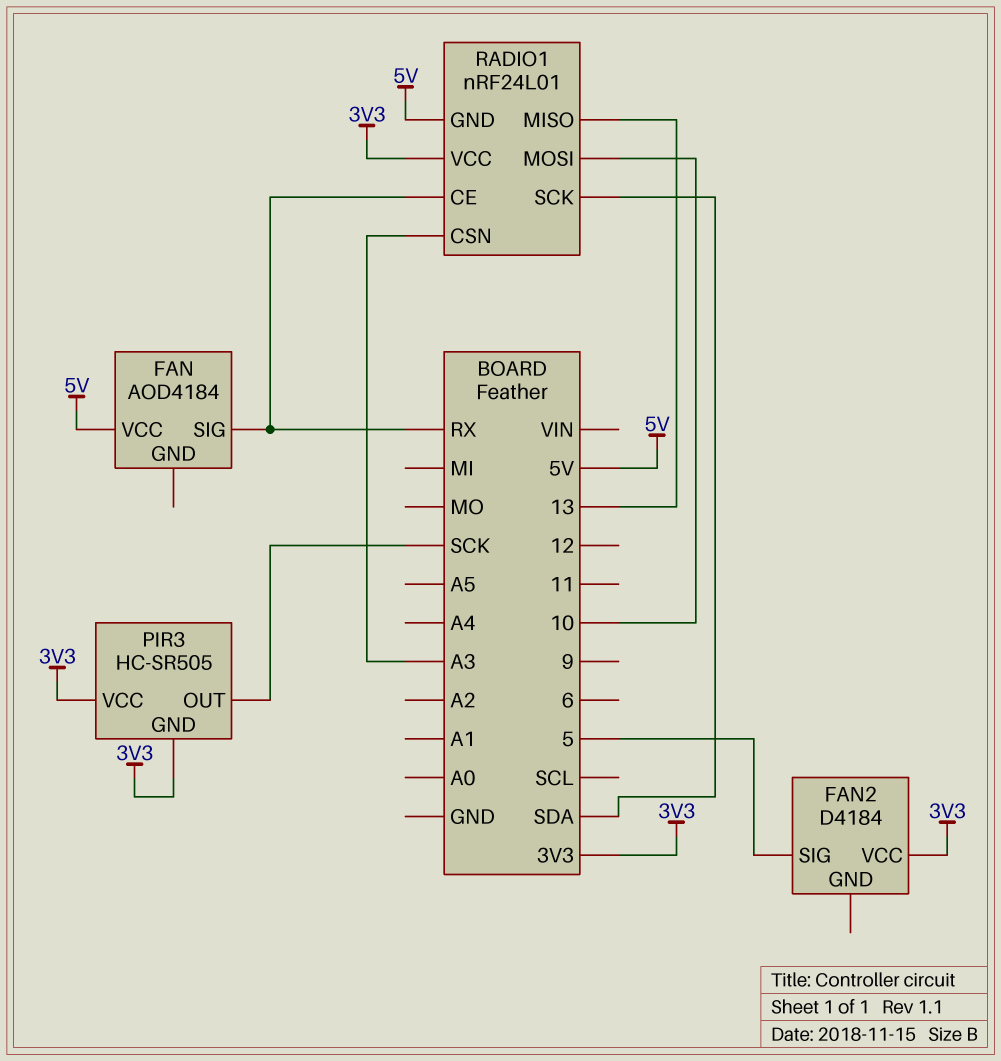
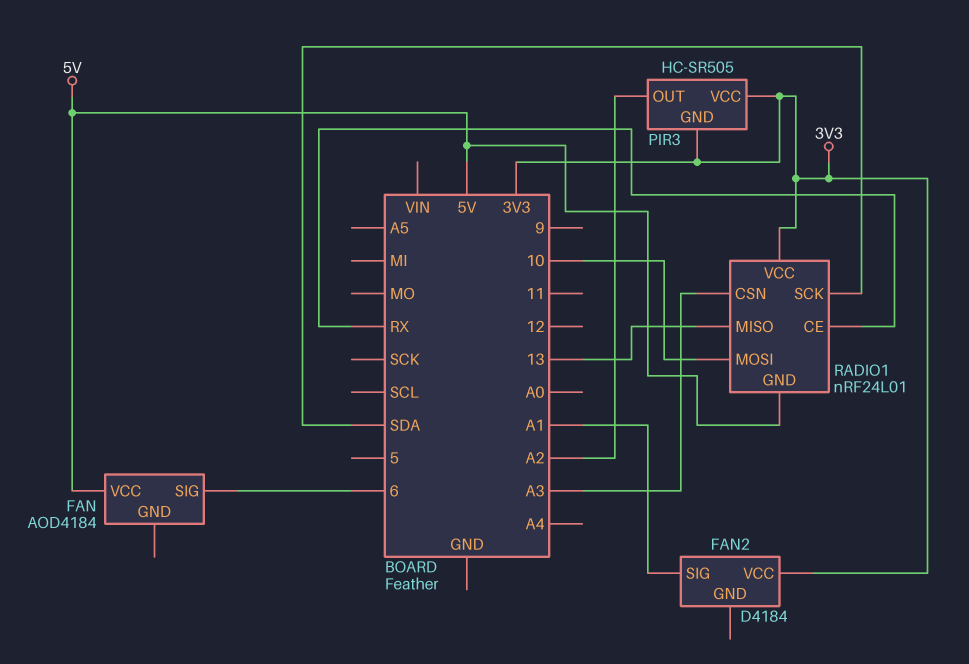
FAN pin SIG: RX -> 6
FAN2 pin SIG: 5 -> A1
PIR3 pin OUT: SCK -> A2

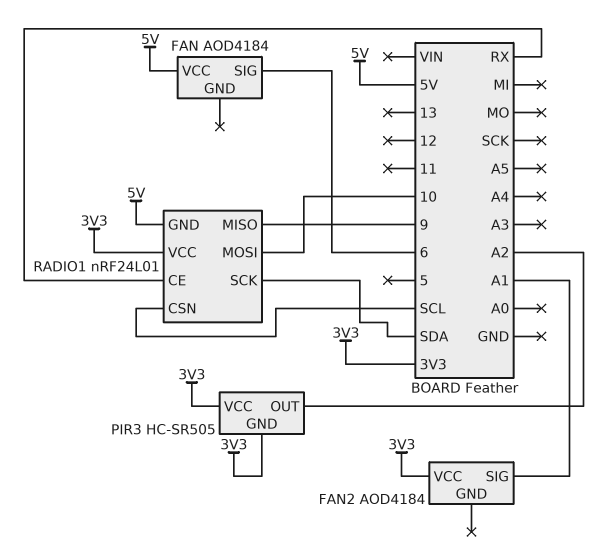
FAN2: D4184 -> AOD4184
RADIO1 pin CSN: A3 -> SCL
RADIO1 pin MISO: 13 -> 9

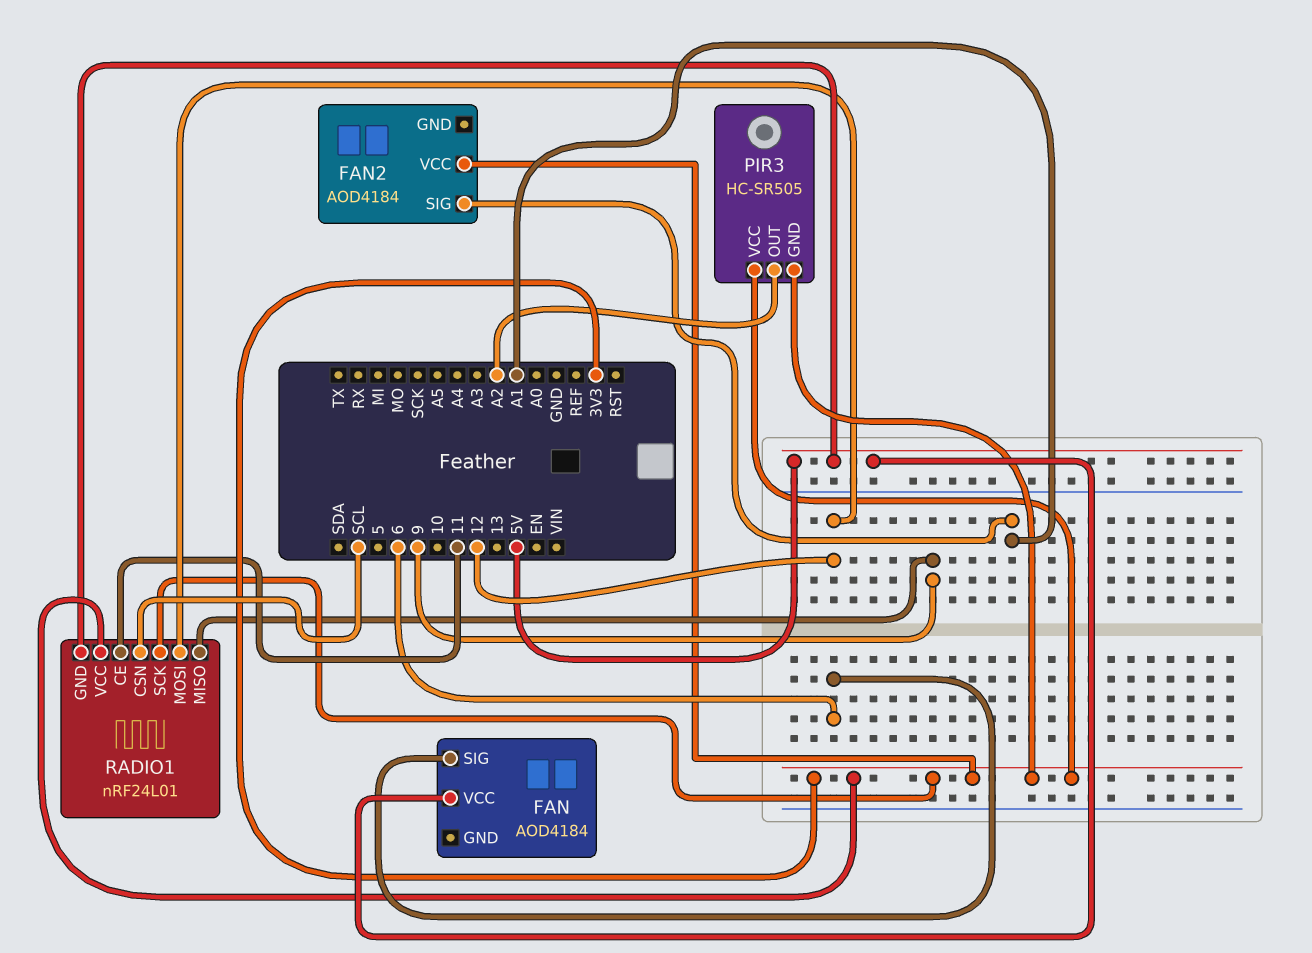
RADIO1 pin CE: RX -> 11
RADIO1 pin MOSI: 10 -> 12
RADIO1 pin SCK: SDA -> 3V3

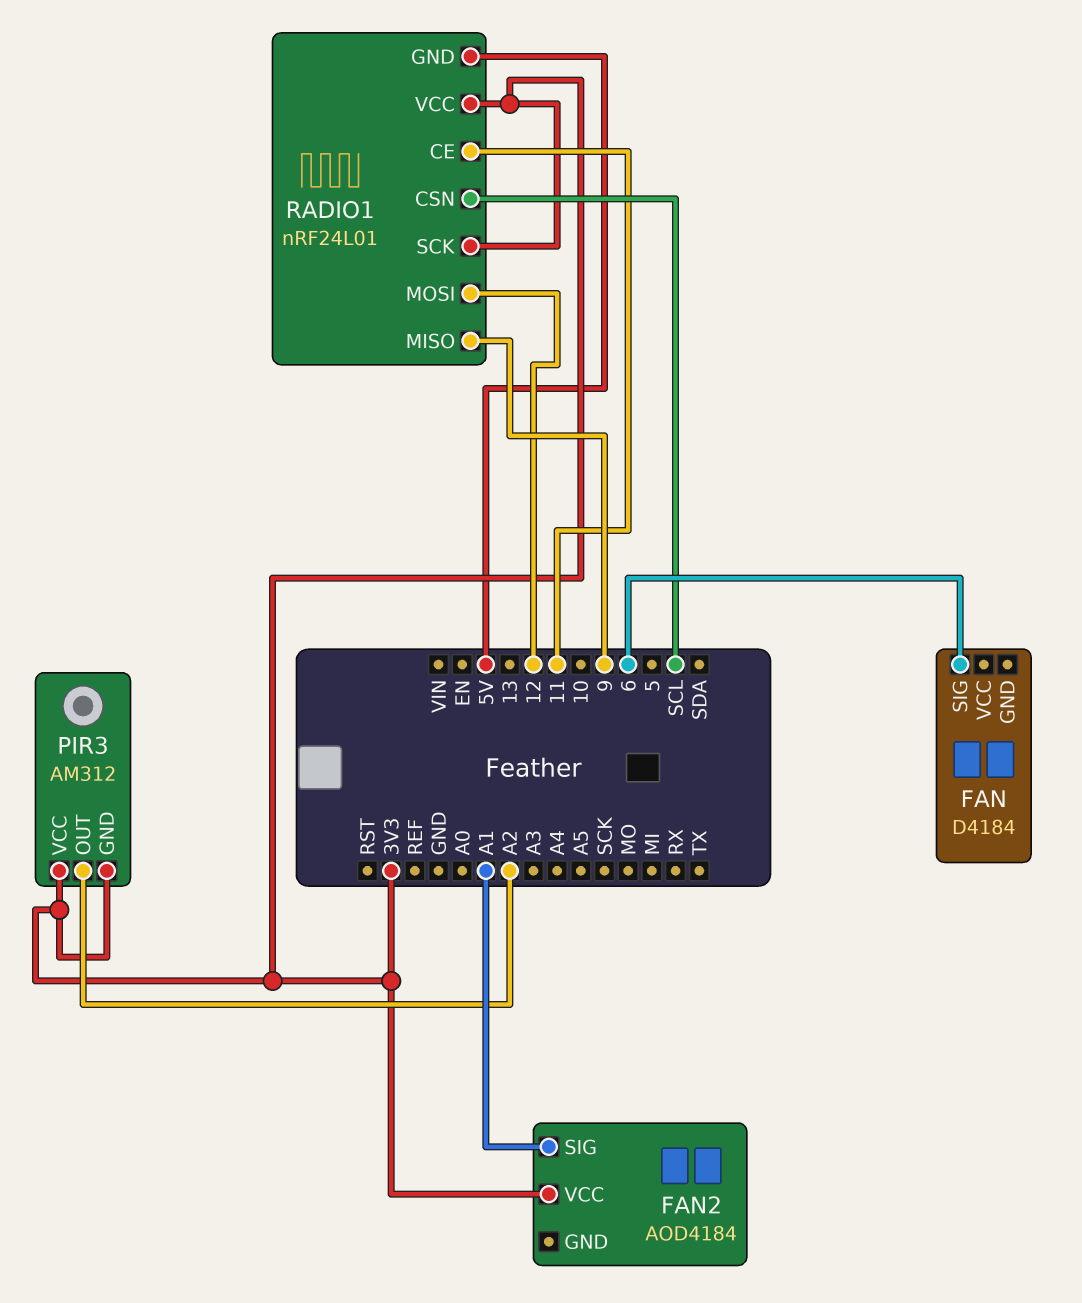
FAN: AOD4184 -> D4184
FAN pin VCC: 5V -> none
PIR3: HC-SR505 -> AM312

